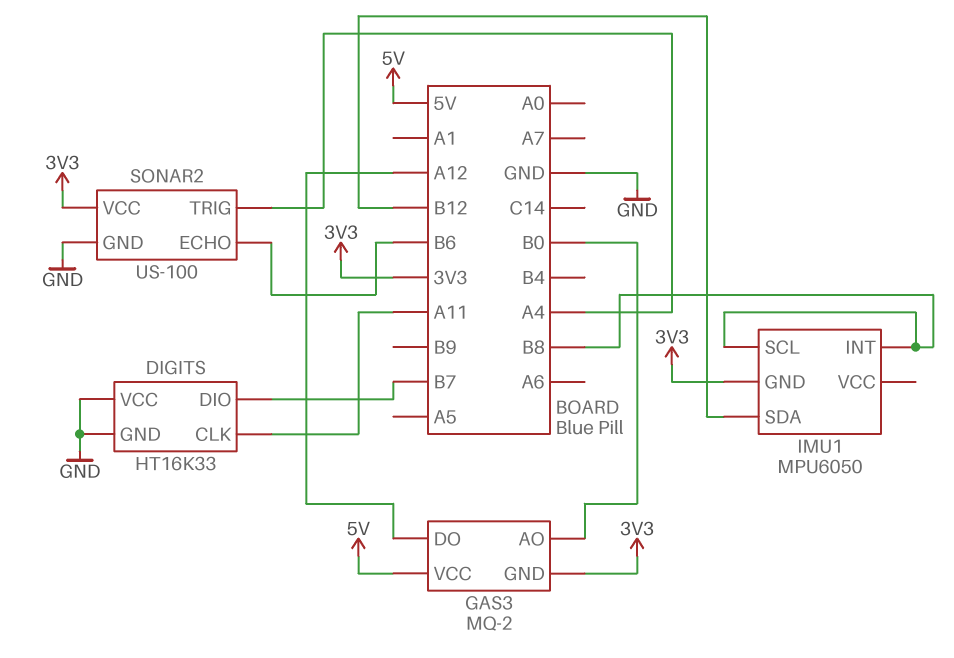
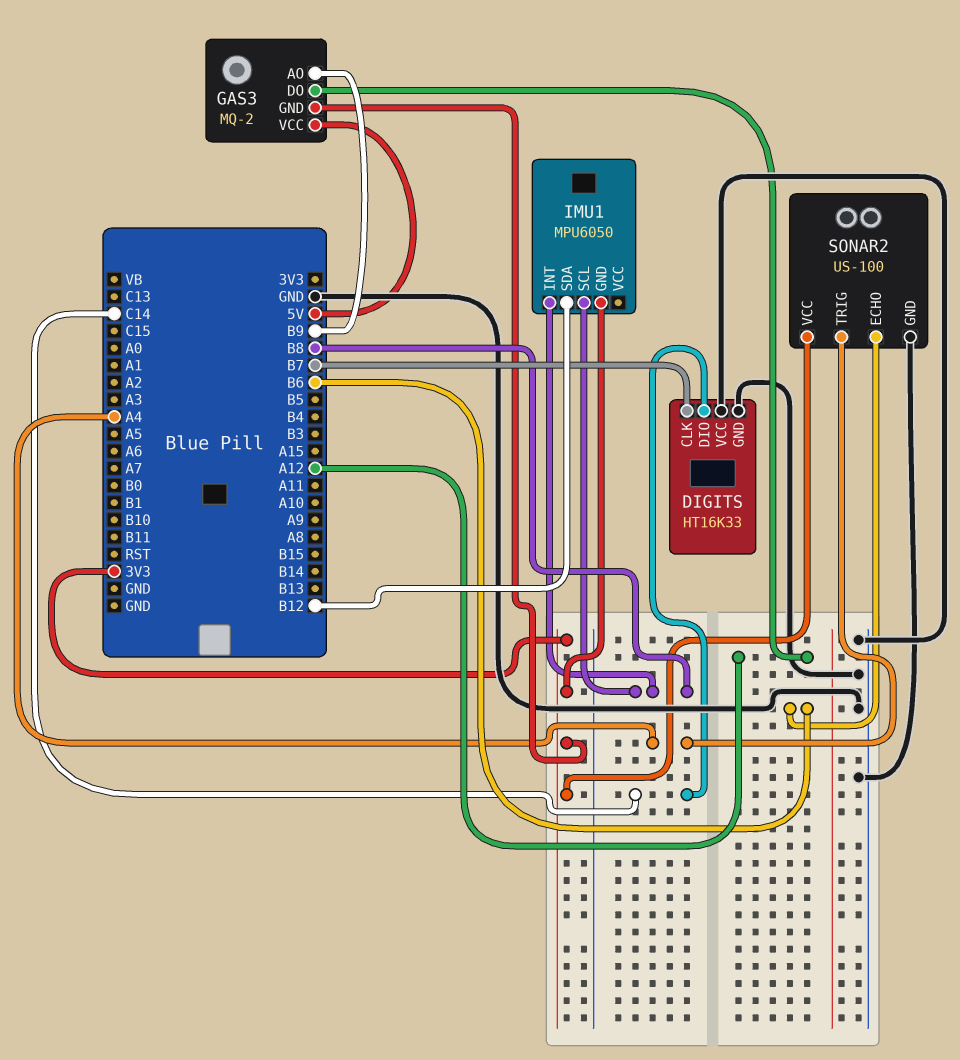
DIGITS pin CLK: A11 -> B7
DIGITS pin DIO: B7 -> C14
GAS3 pin AO: B0 -> B9

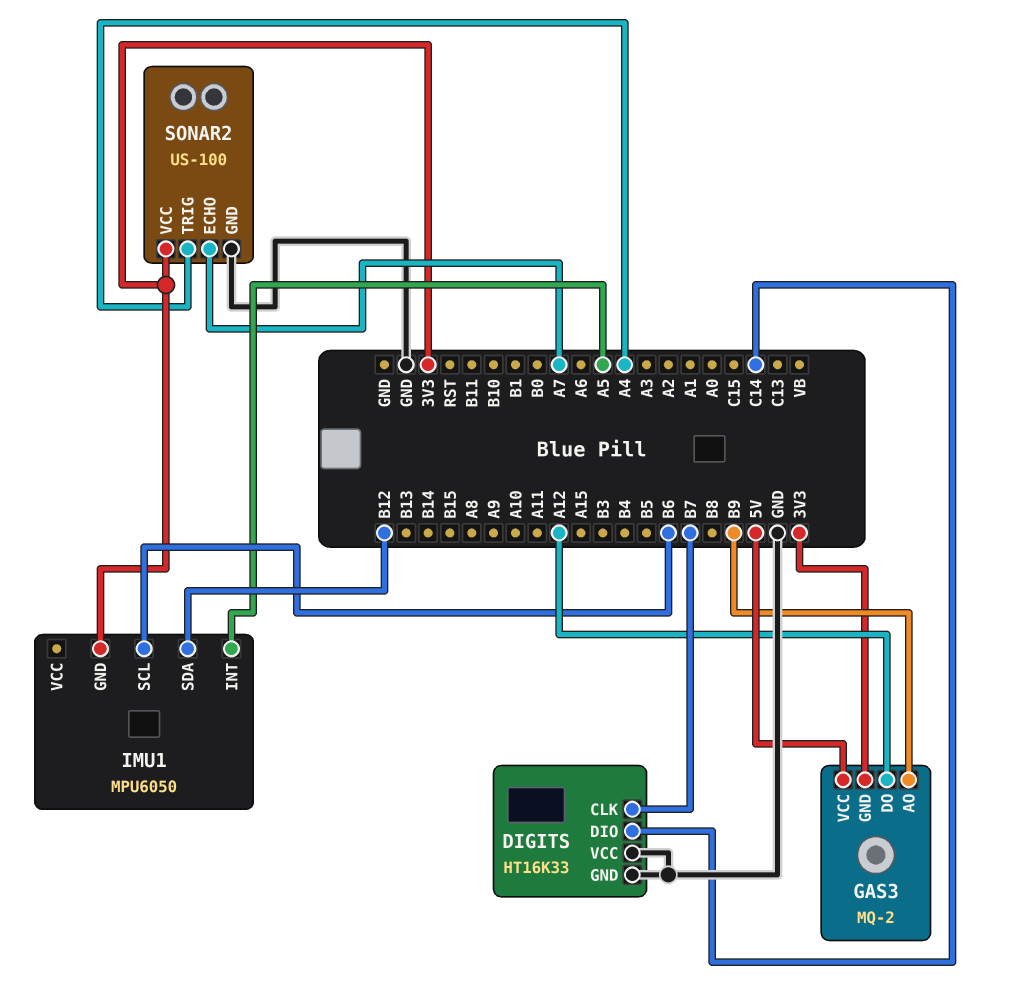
IMU1 pin INT: B8 -> A5
IMU1 pin SCL: B8 -> B6
SONAR2 pin ECHO: B6 -> A7

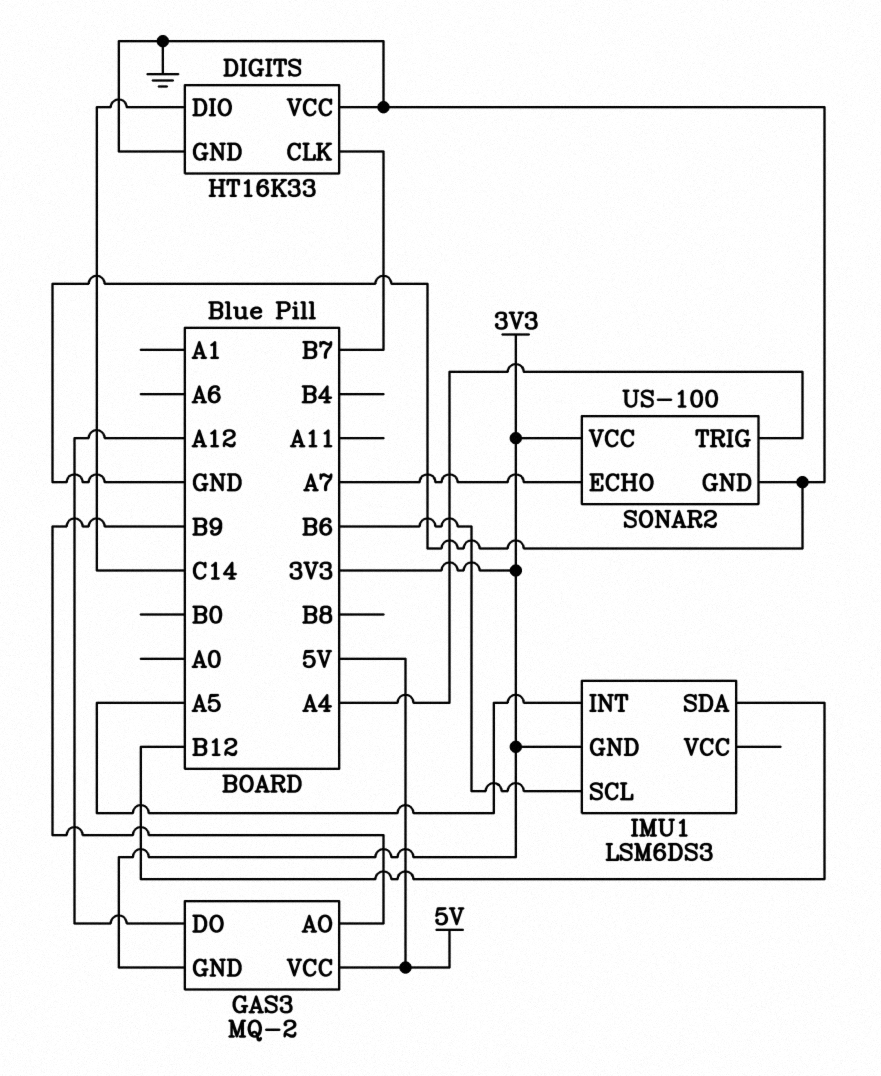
IMU1: MPU6050 -> LSM6DS3

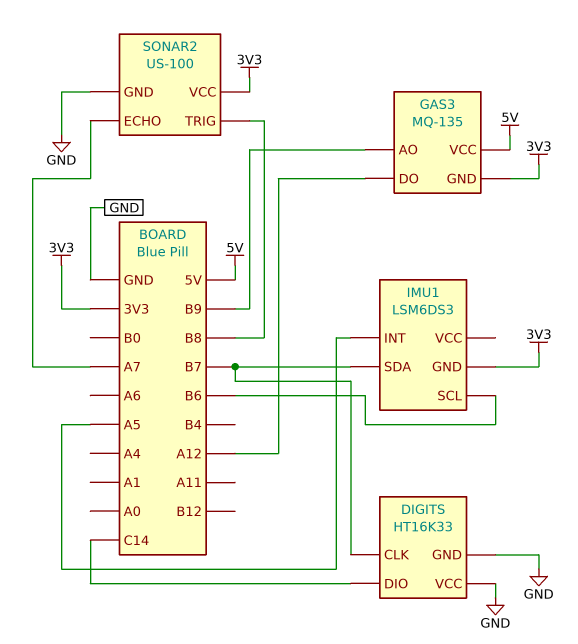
GAS3: MQ-2 -> MQ-135
IMU1 pin SDA: B12 -> B7
SONAR2 pin TRIG: A4 -> B8

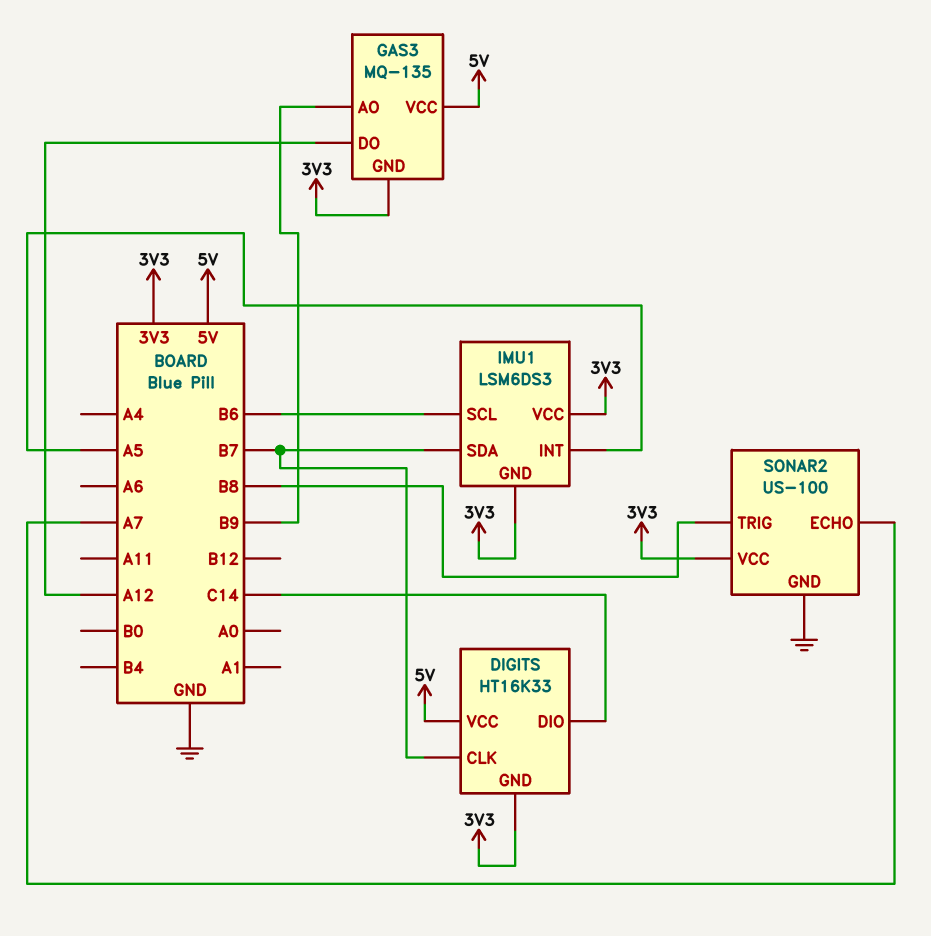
DIGITS pin GND: GND -> 3V3
DIGITS pin VCC: GND -> 5V
IMU1 pin VCC: none -> 3V3

